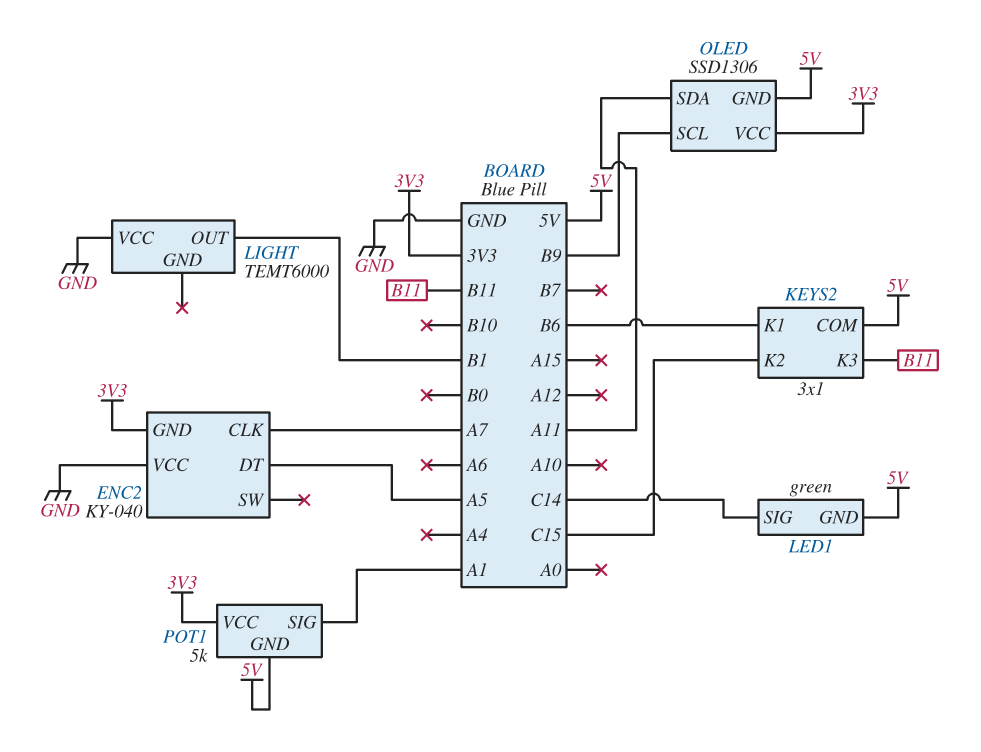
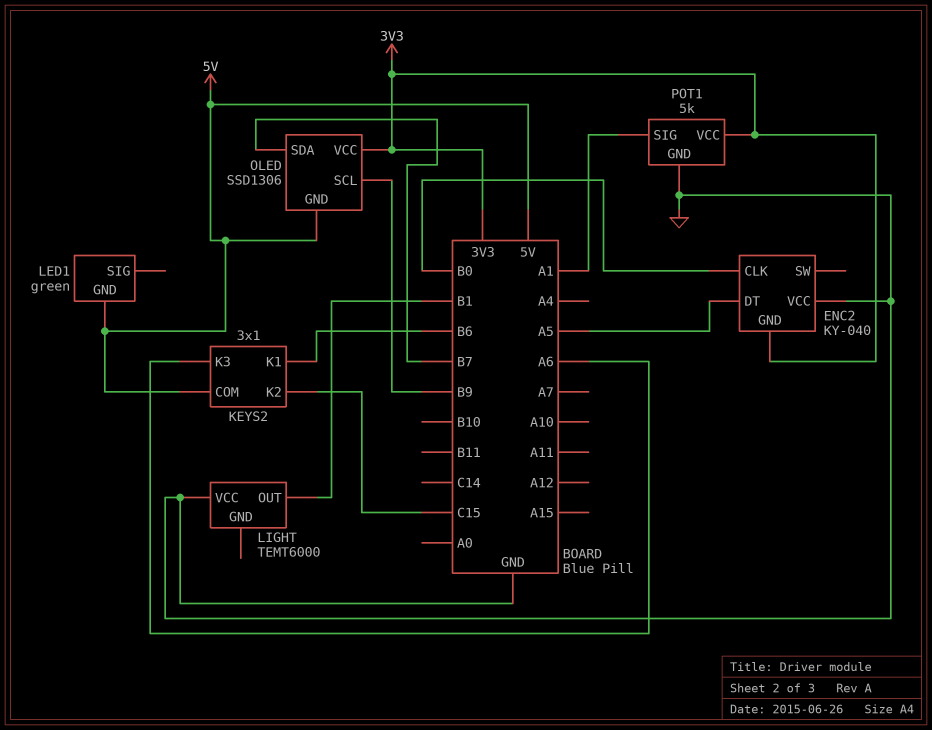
ENC2 pin CLK: A7 -> B0
KEYS2 pin K3: B11 -> A6
LED1 pin SIG: C14 -> none
OLED pin SDA: A11 -> B7
POT1 pin GND: 5V -> GND

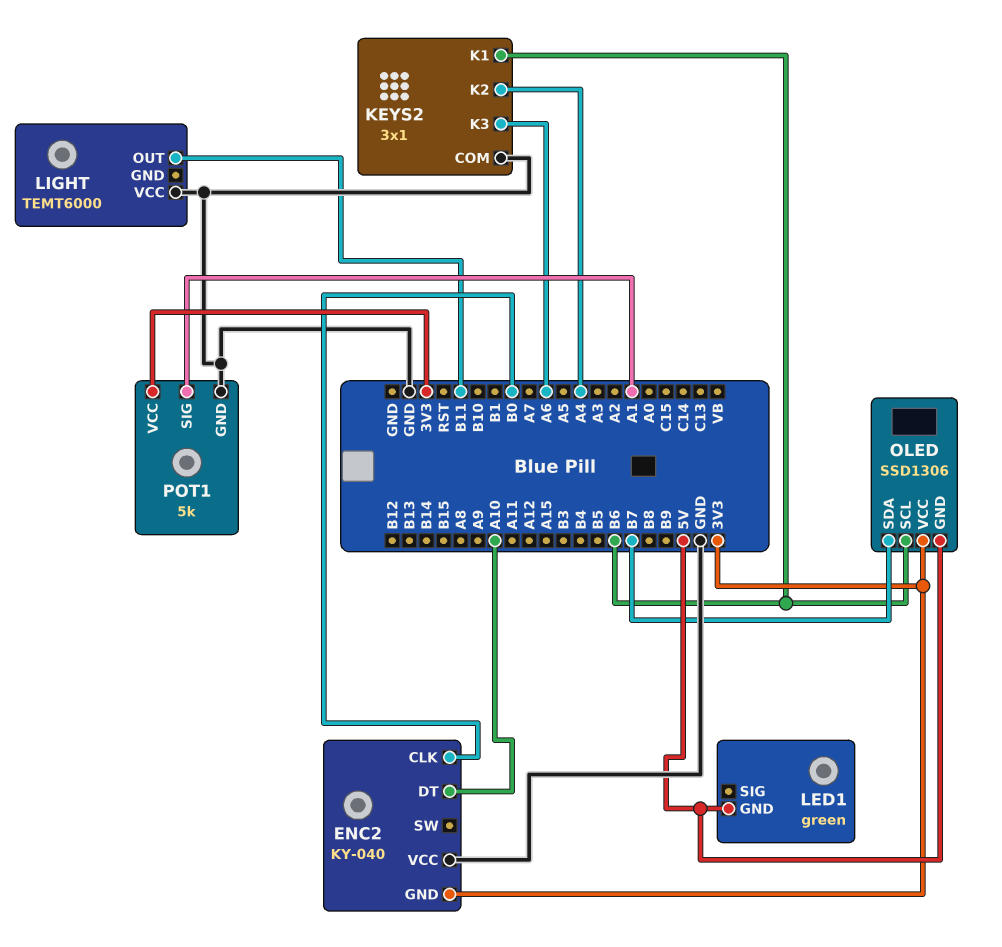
ENC2 pin DT: A5 -> A10
KEYS2 pin COM: 5V -> GND
KEYS2 pin K2: C15 -> A4
LIGHT pin OUT: B1 -> B11
OLED pin SCL: B9 -> B6

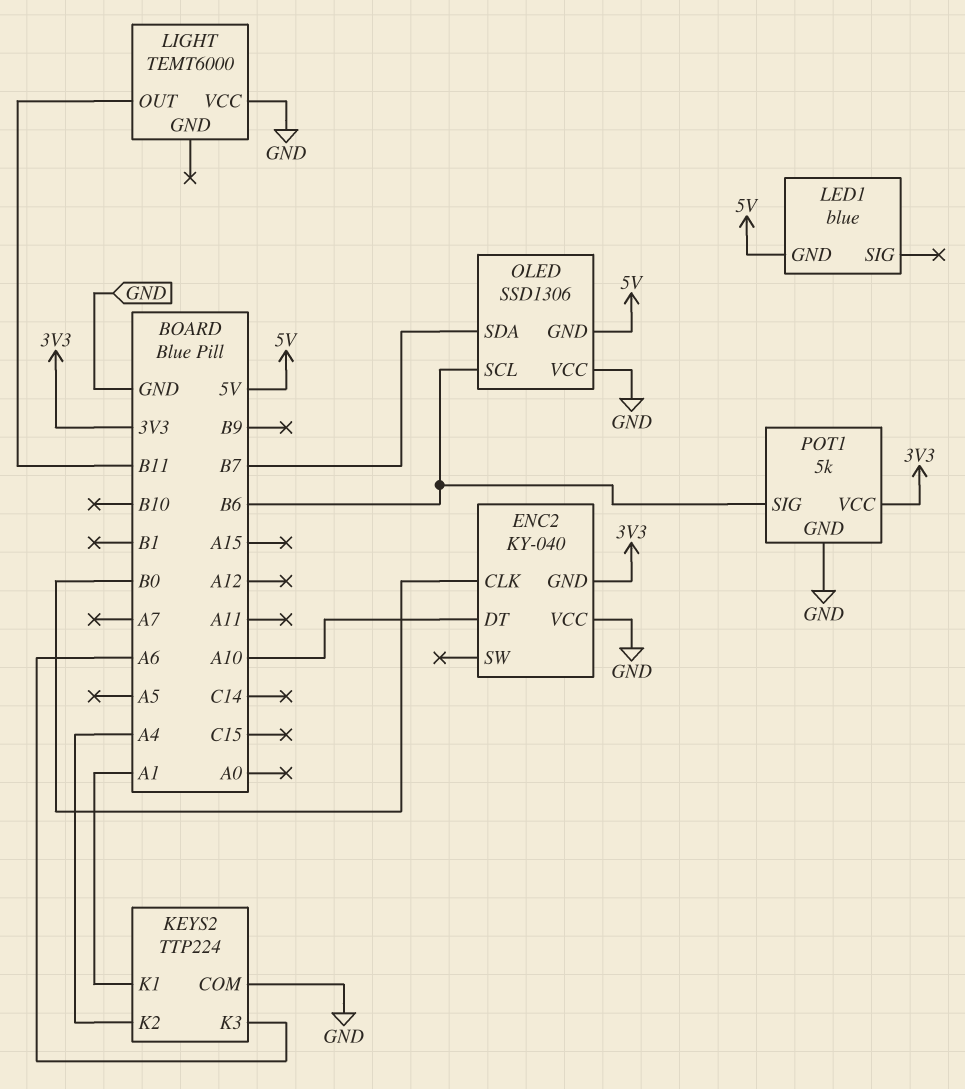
KEYS2: 3x1 -> TTP224
KEYS2 pin K1: B6 -> A1
LED1: green -> blue
OLED pin VCC: 3V3 -> GND
POT1 pin SIG: A1 -> B6

